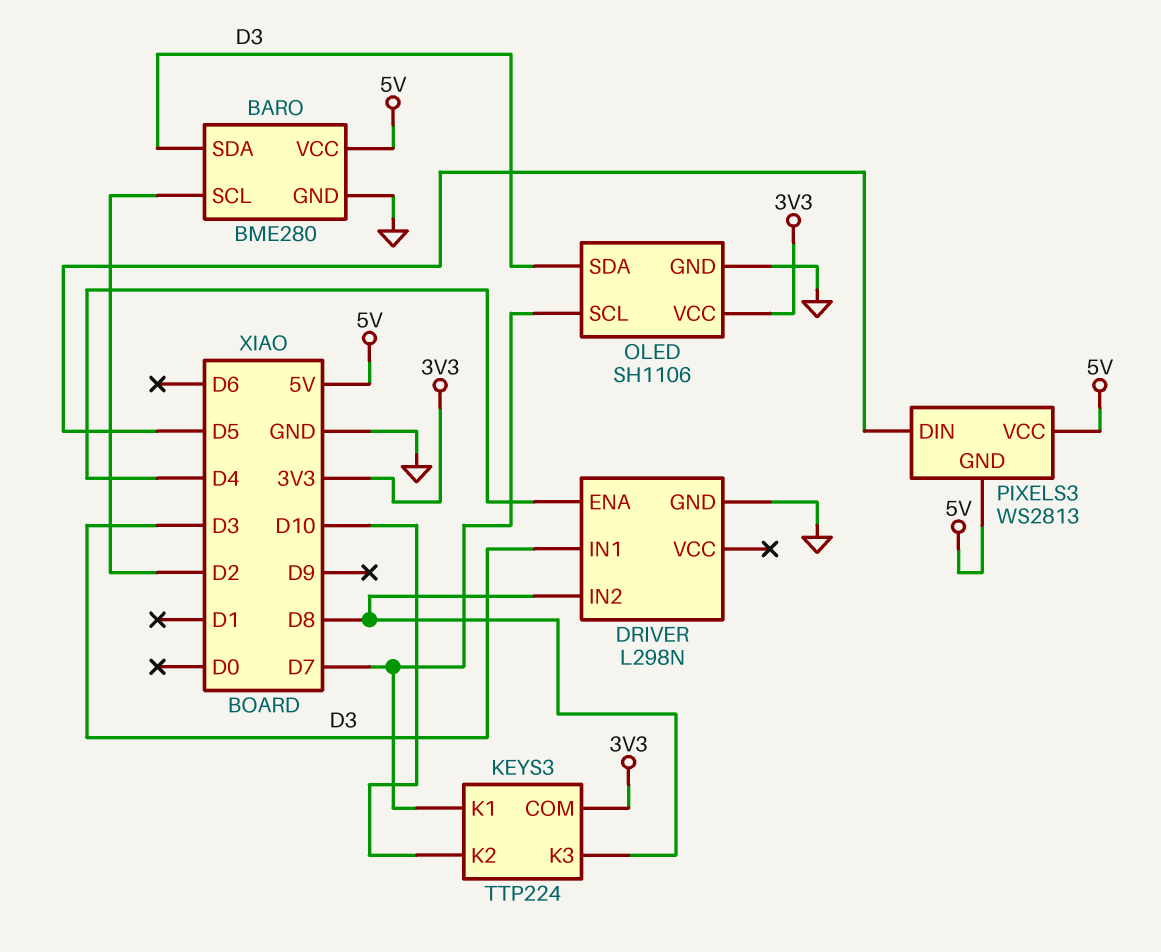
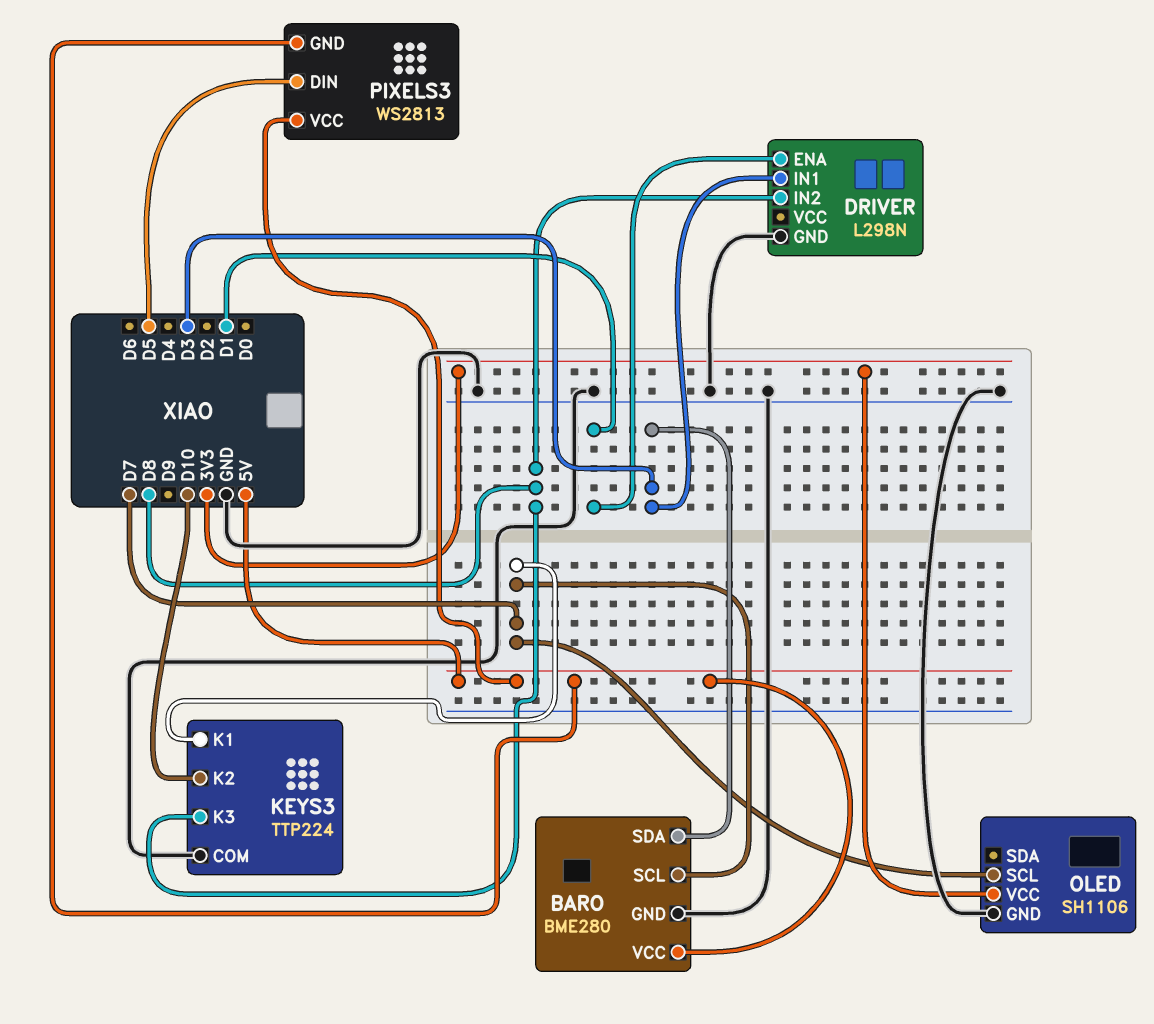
BARO pin SCL: D2 -> D7
DRIVER pin ENA: D4 -> D1
KEYS3 pin COM: 3V3 -> GND
OLED pin SDA: D3 -> none

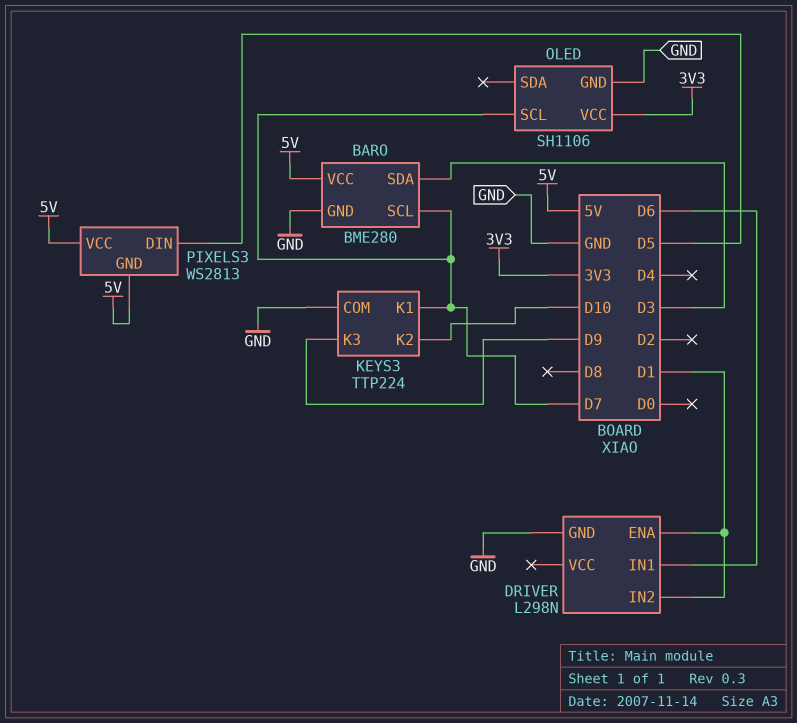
DRIVER pin IN1: D3 -> D6
DRIVER pin IN2: D8 -> D1
KEYS3 pin K3: D8 -> D9

